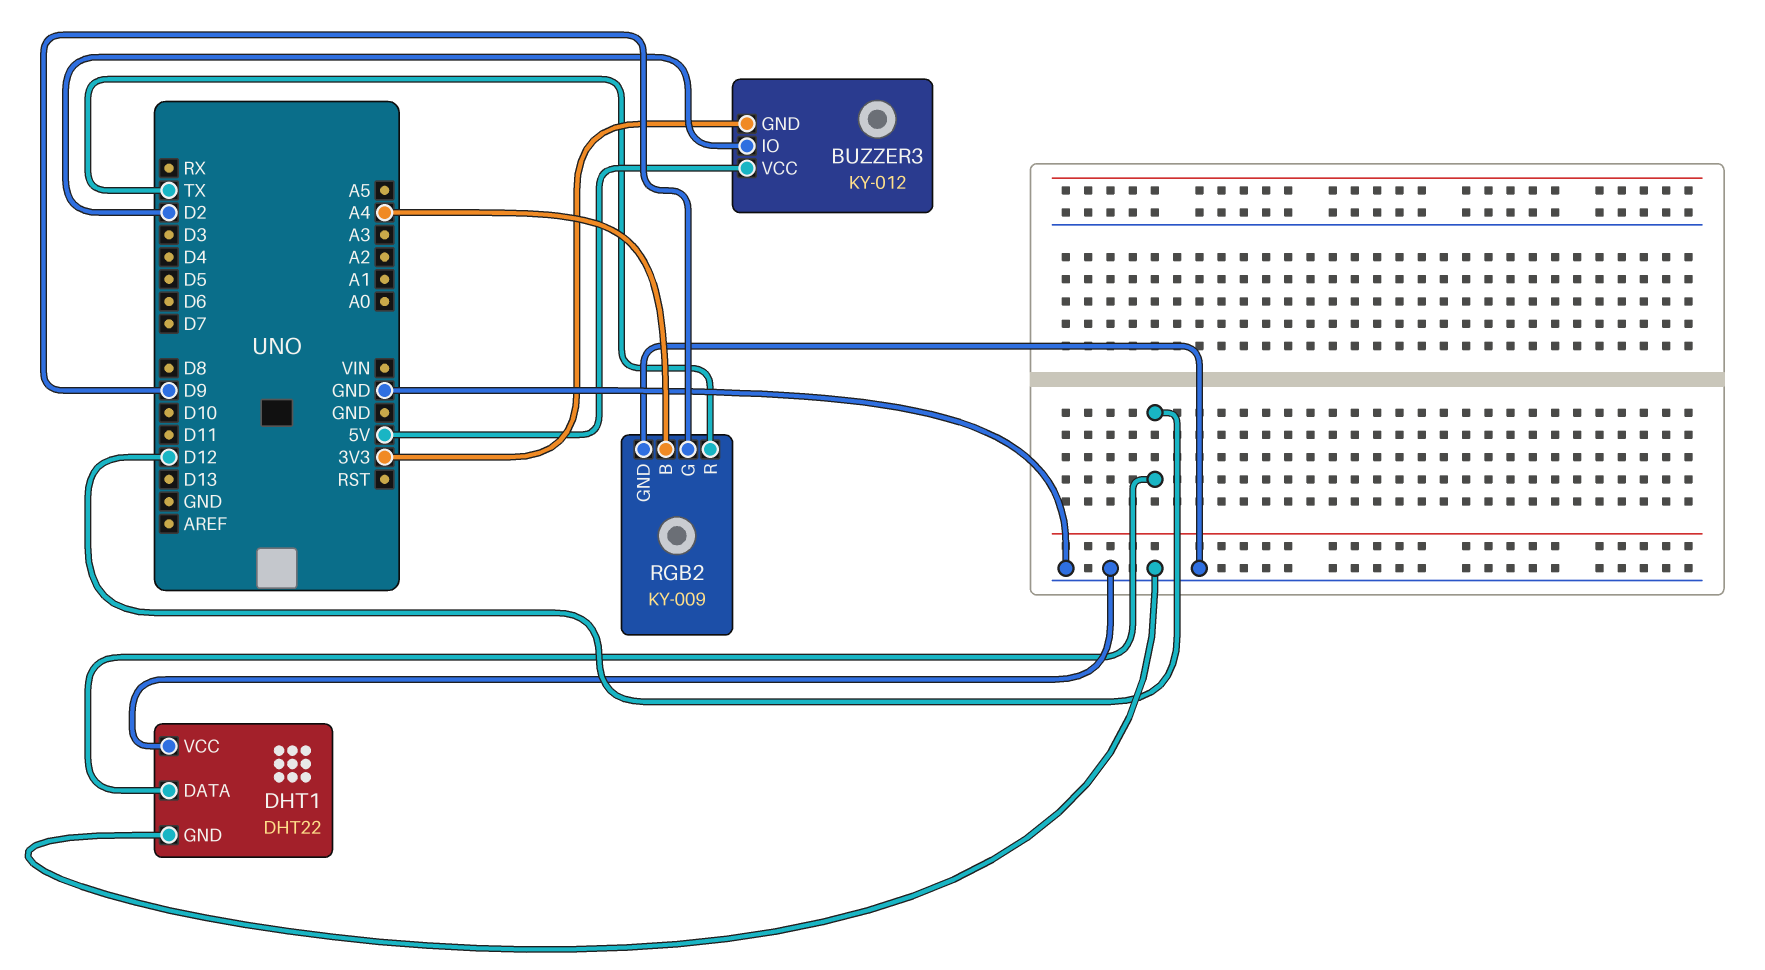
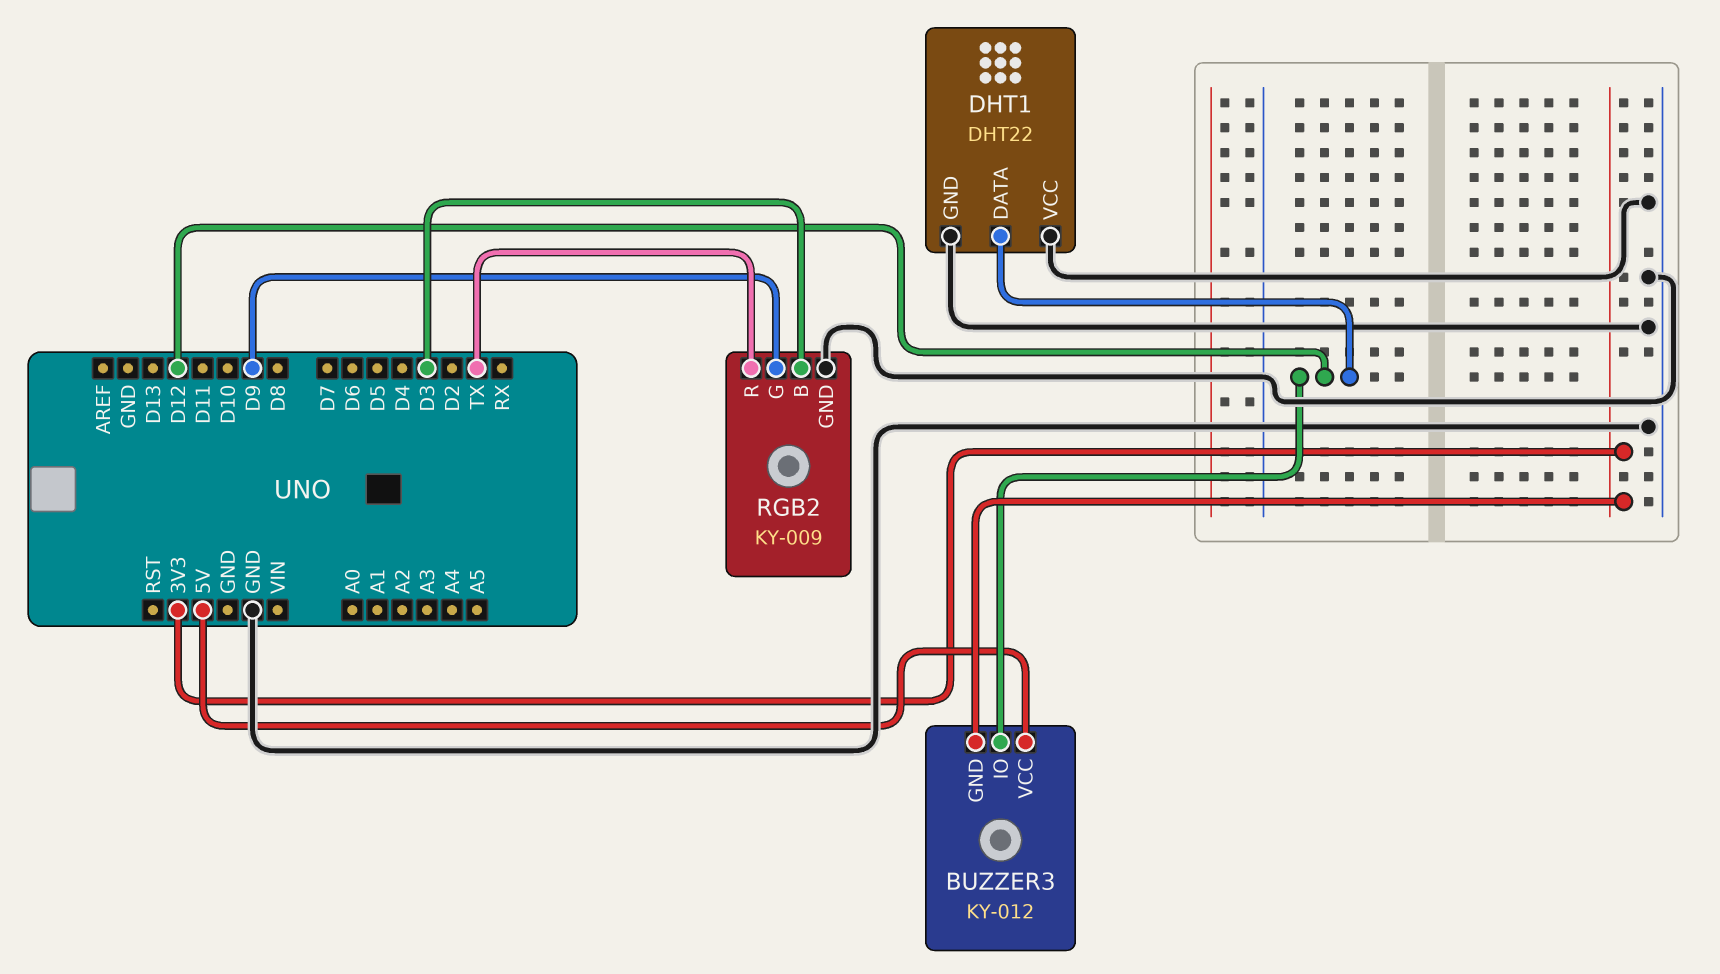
BUZZER3 pin IO: D2 -> D12
RGB2 pin B: A4 -> D3

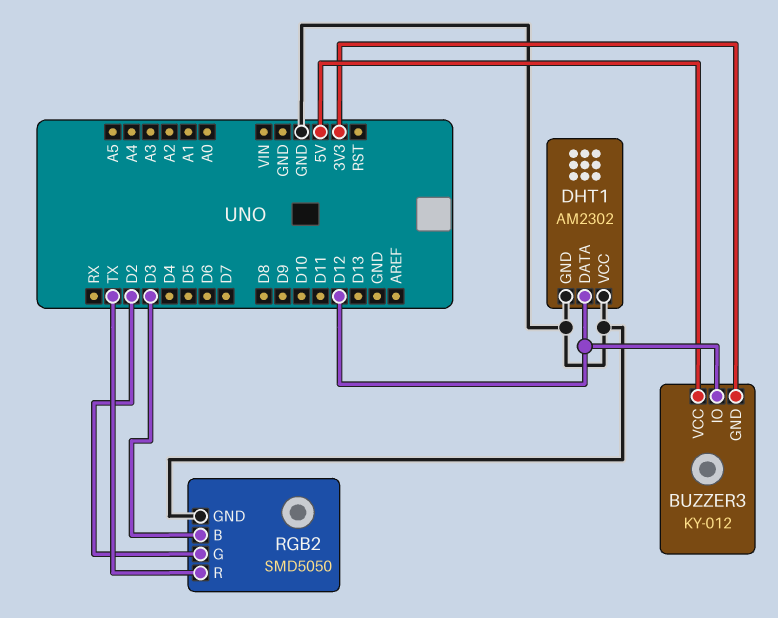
DHT1: DHT22 -> AM2302
RGB2: KY-009 -> SMD5050
RGB2 pin G: D9 -> D2

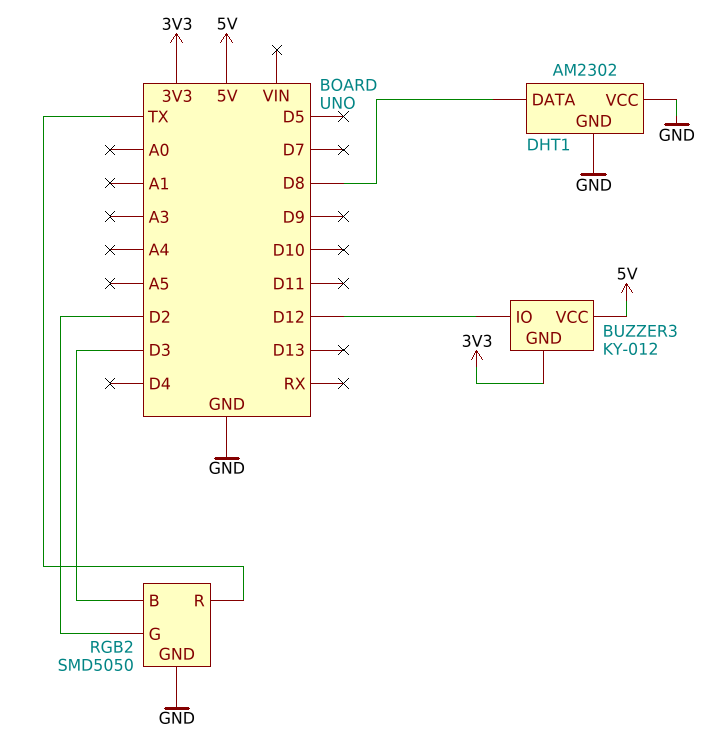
DHT1 pin DATA: D12 -> D8

